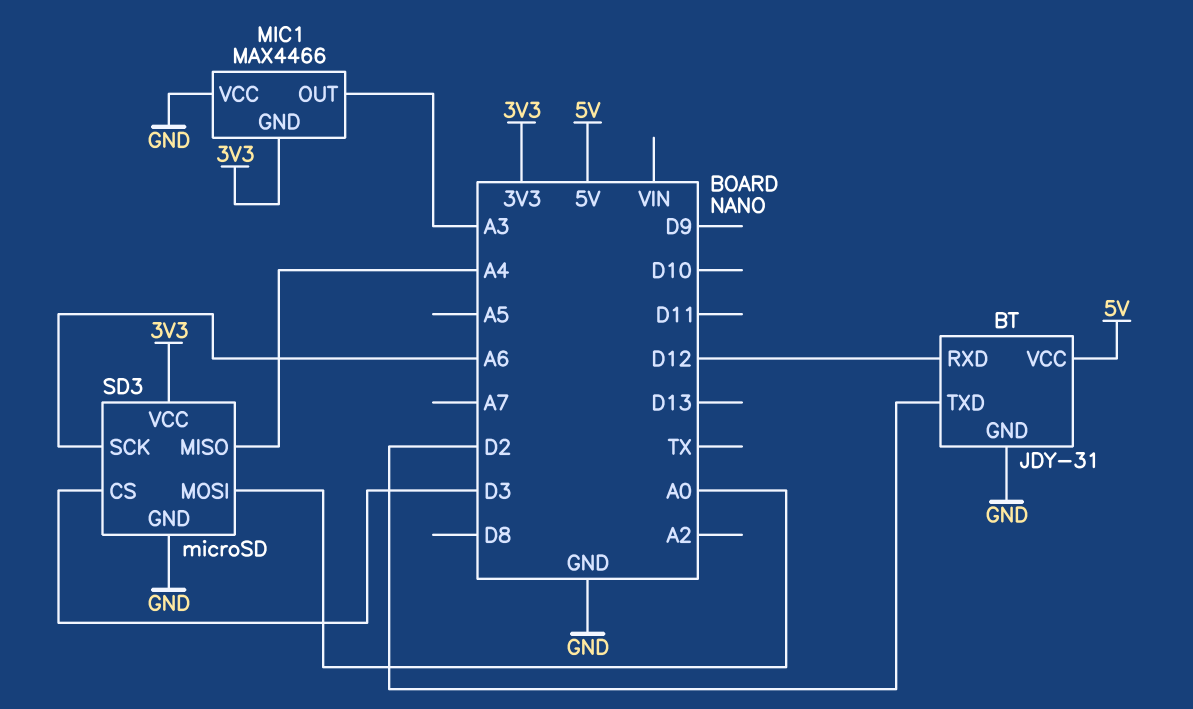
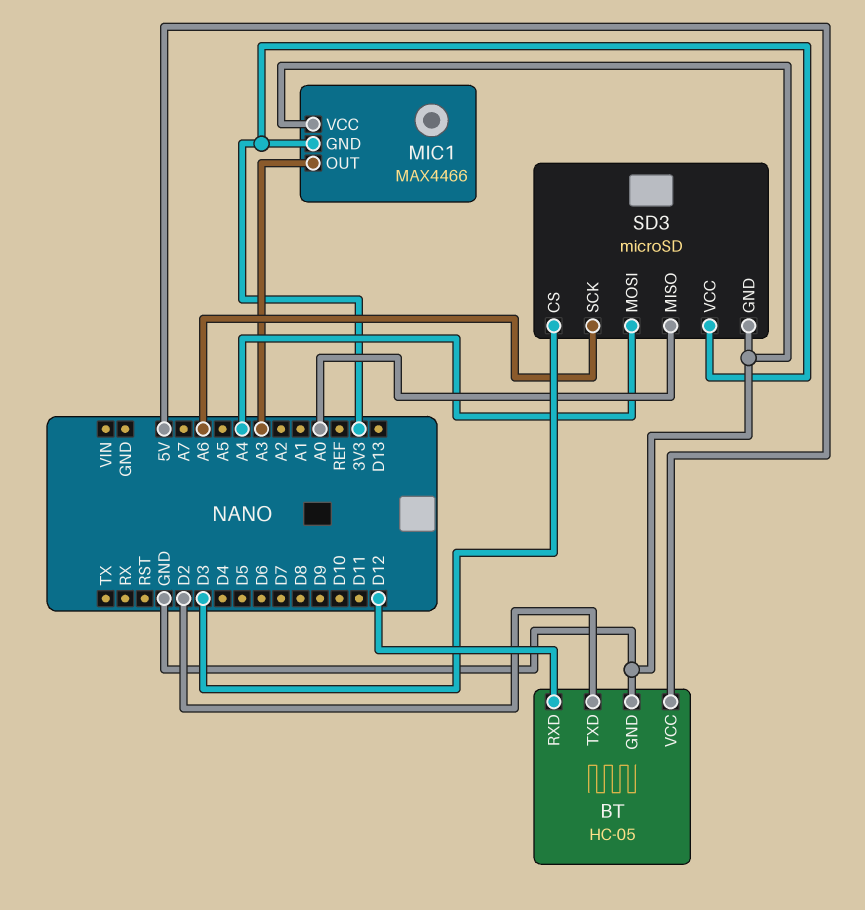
BT: JDY-31 -> HC-05
SD3 pin MISO: A4 -> A0
SD3 pin MOSI: A0 -> A4

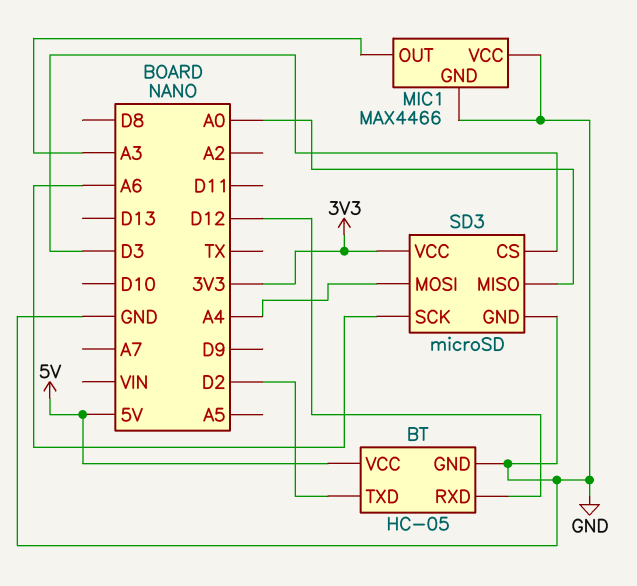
MIC1 pin GND: 3V3 -> GND

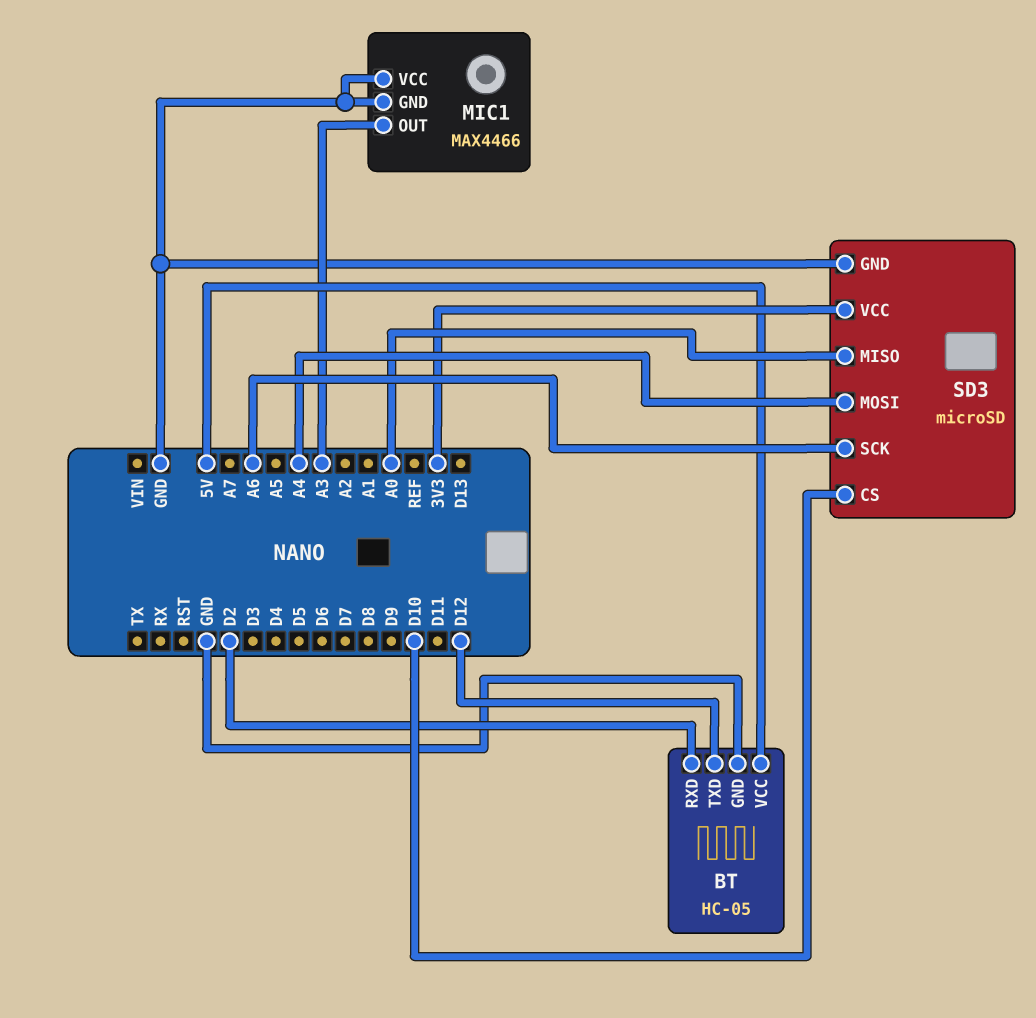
BT pin RXD: D12 -> D2
BT pin TXD: D2 -> D12
SD3 pin CS: D3 -> D10

